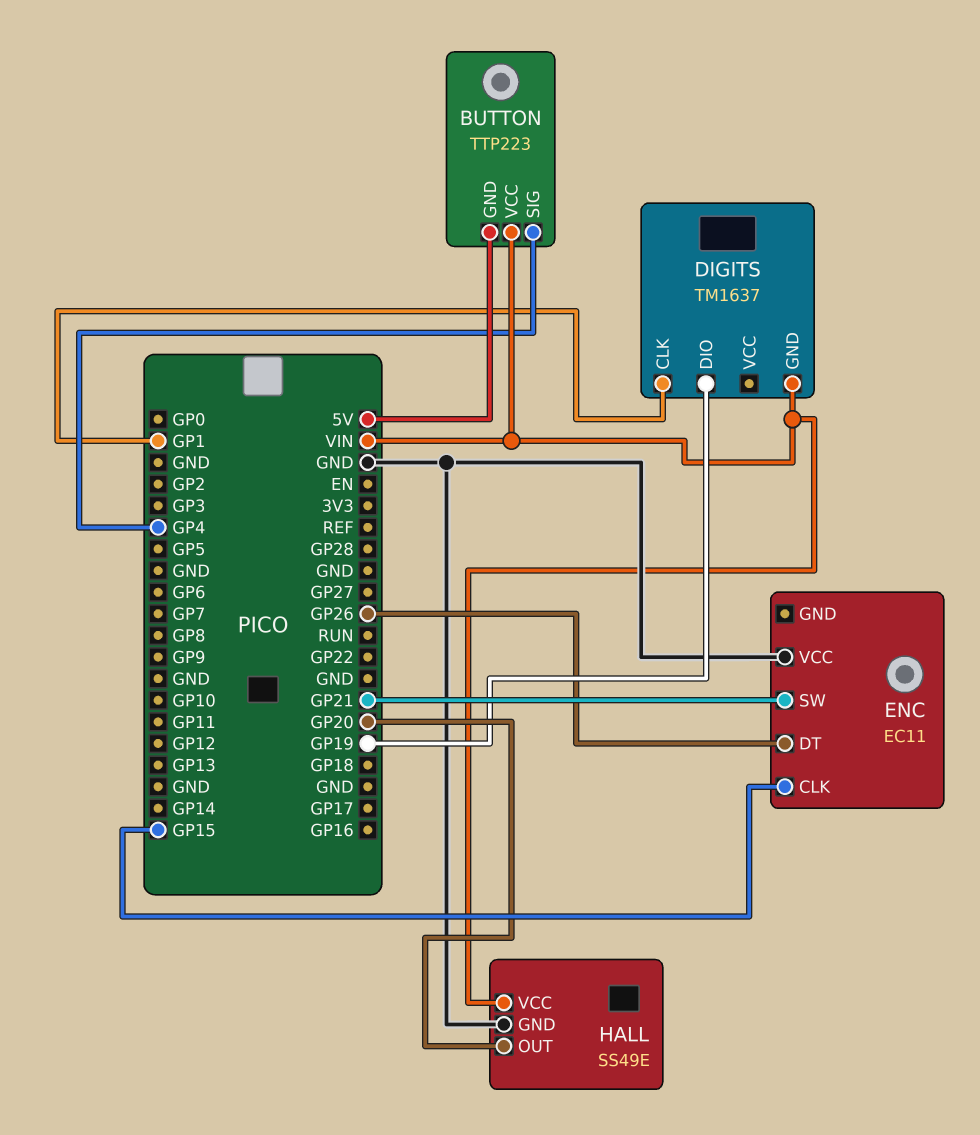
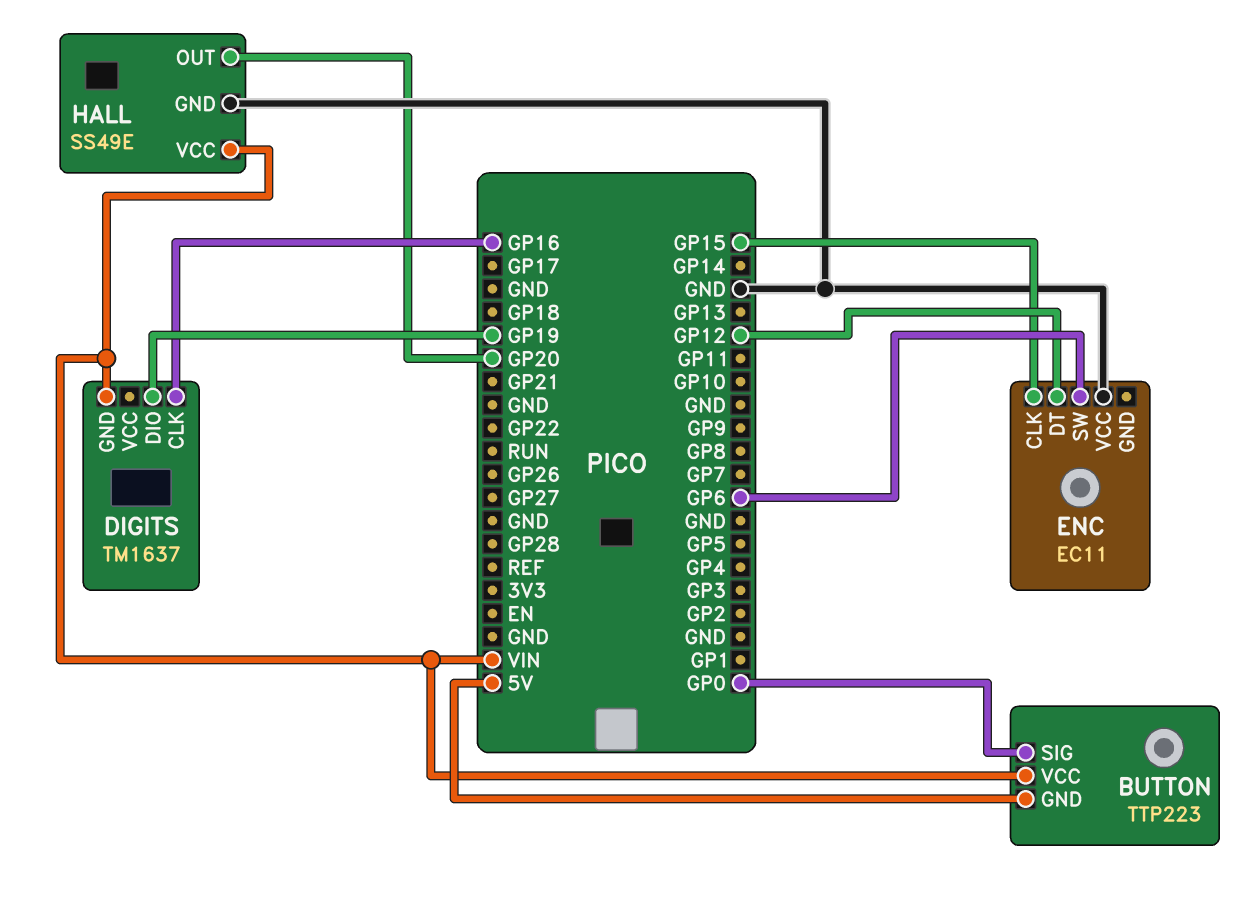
BUTTON pin SIG: GP4 -> GP0
DIGITS pin CLK: GP1 -> GP16
ENC pin DT: GP26 -> GP12
ENC pin SW: GP21 -> GP6

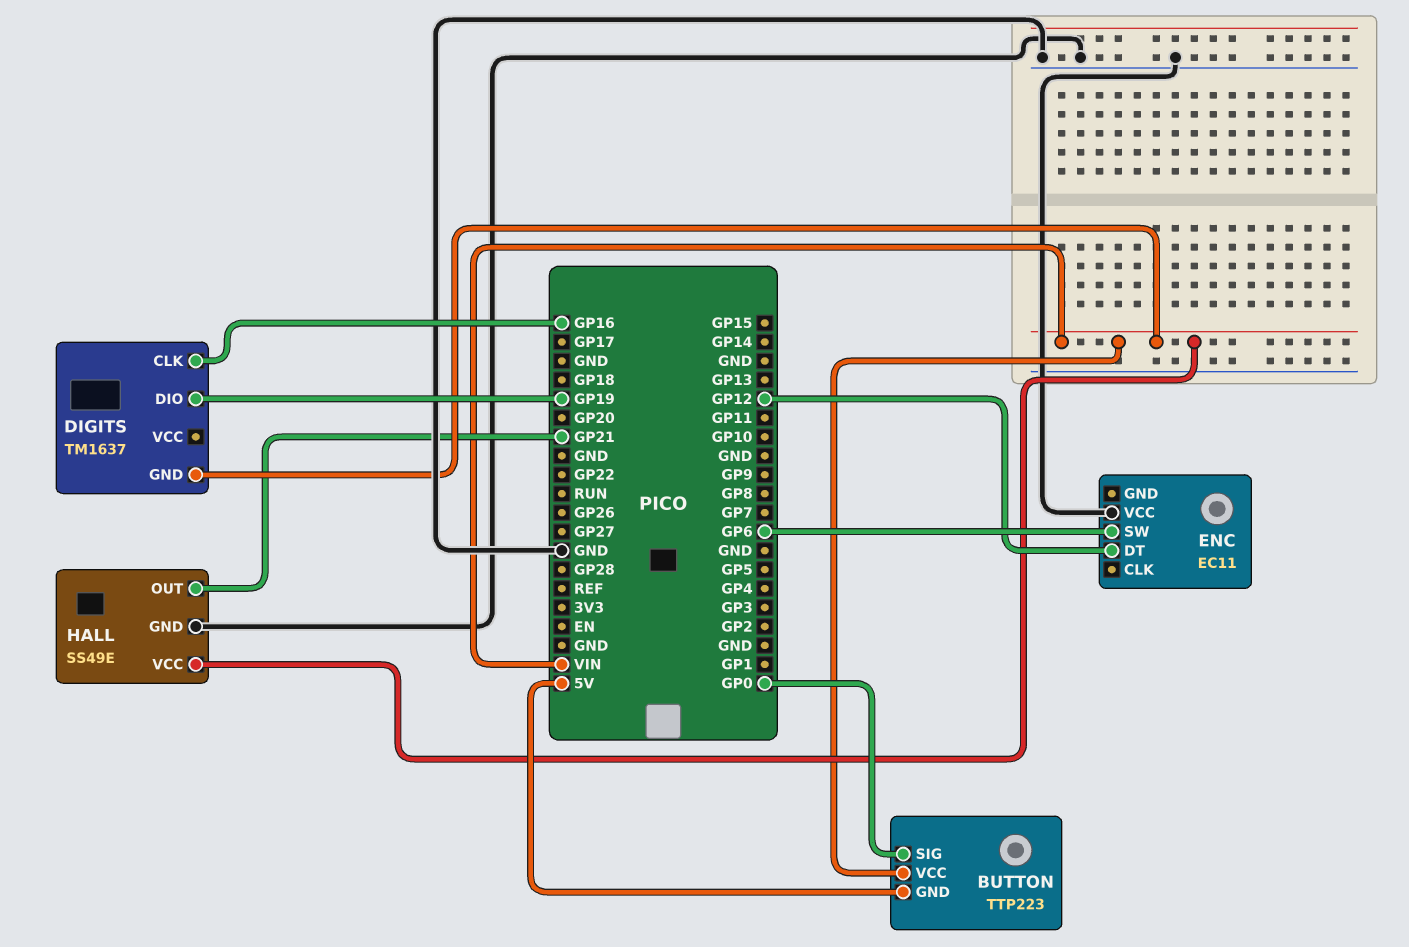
ENC pin CLK: GP15 -> none
HALL pin OUT: GP20 -> GP21

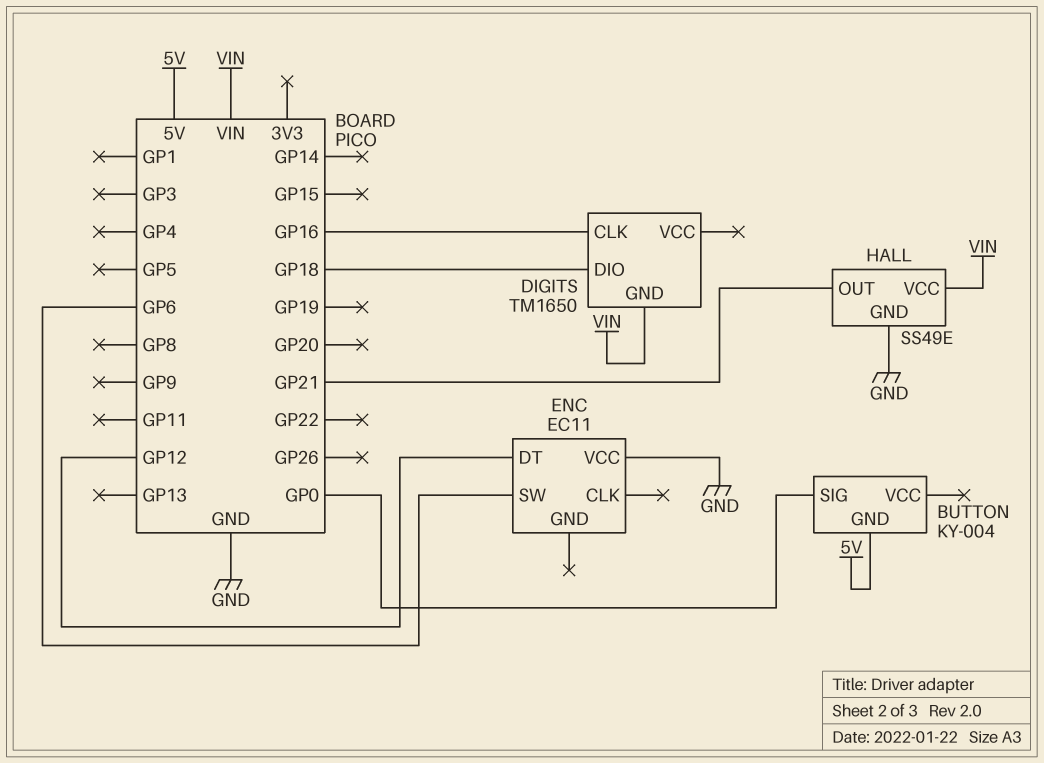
BUTTON: TTP223 -> KY-004
BUTTON pin VCC: VIN -> none
DIGITS: TM1637 -> TM1650
DIGITS pin DIO: GP19 -> GP18

